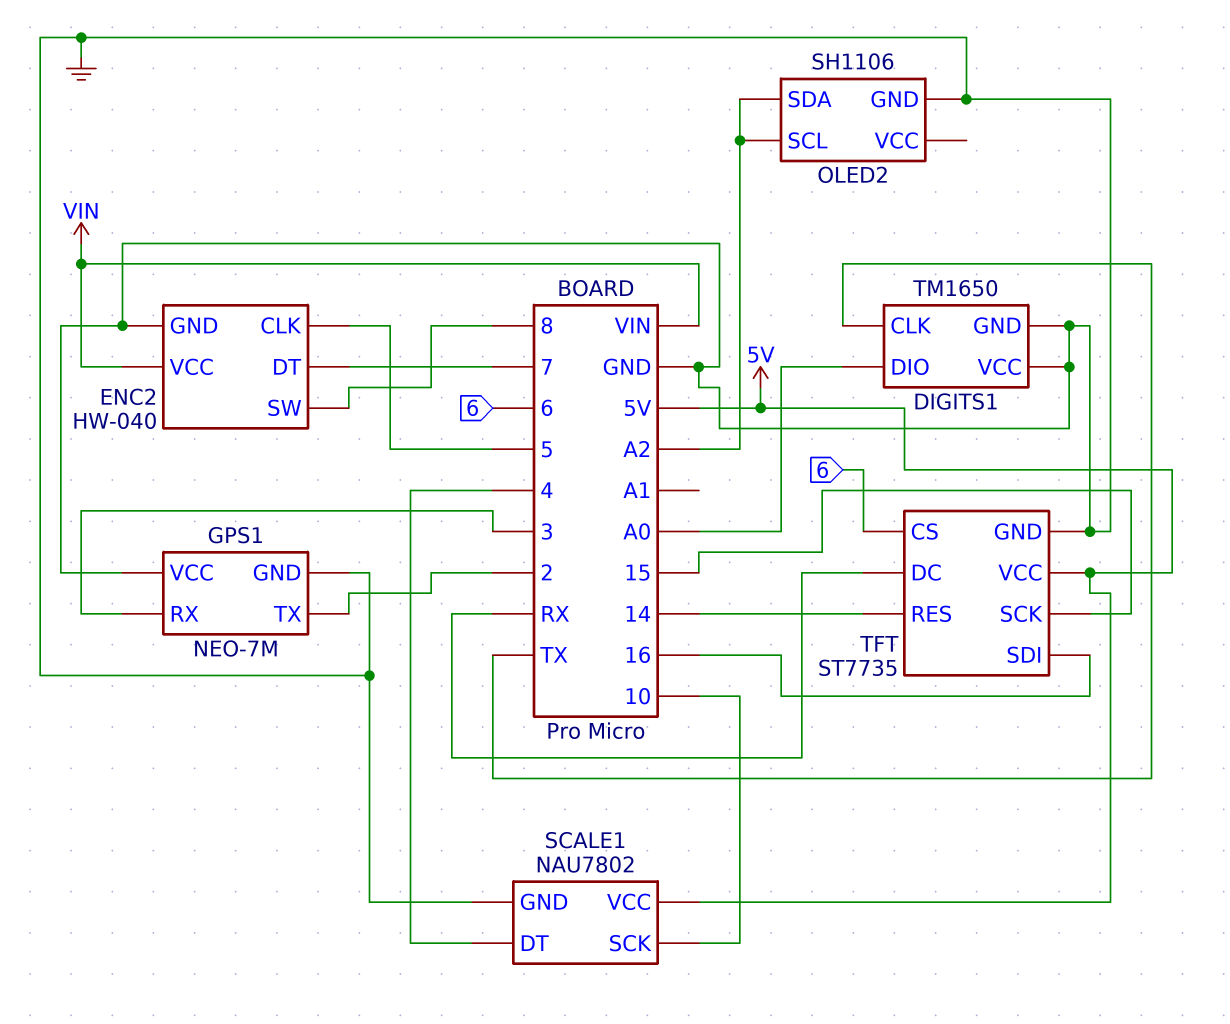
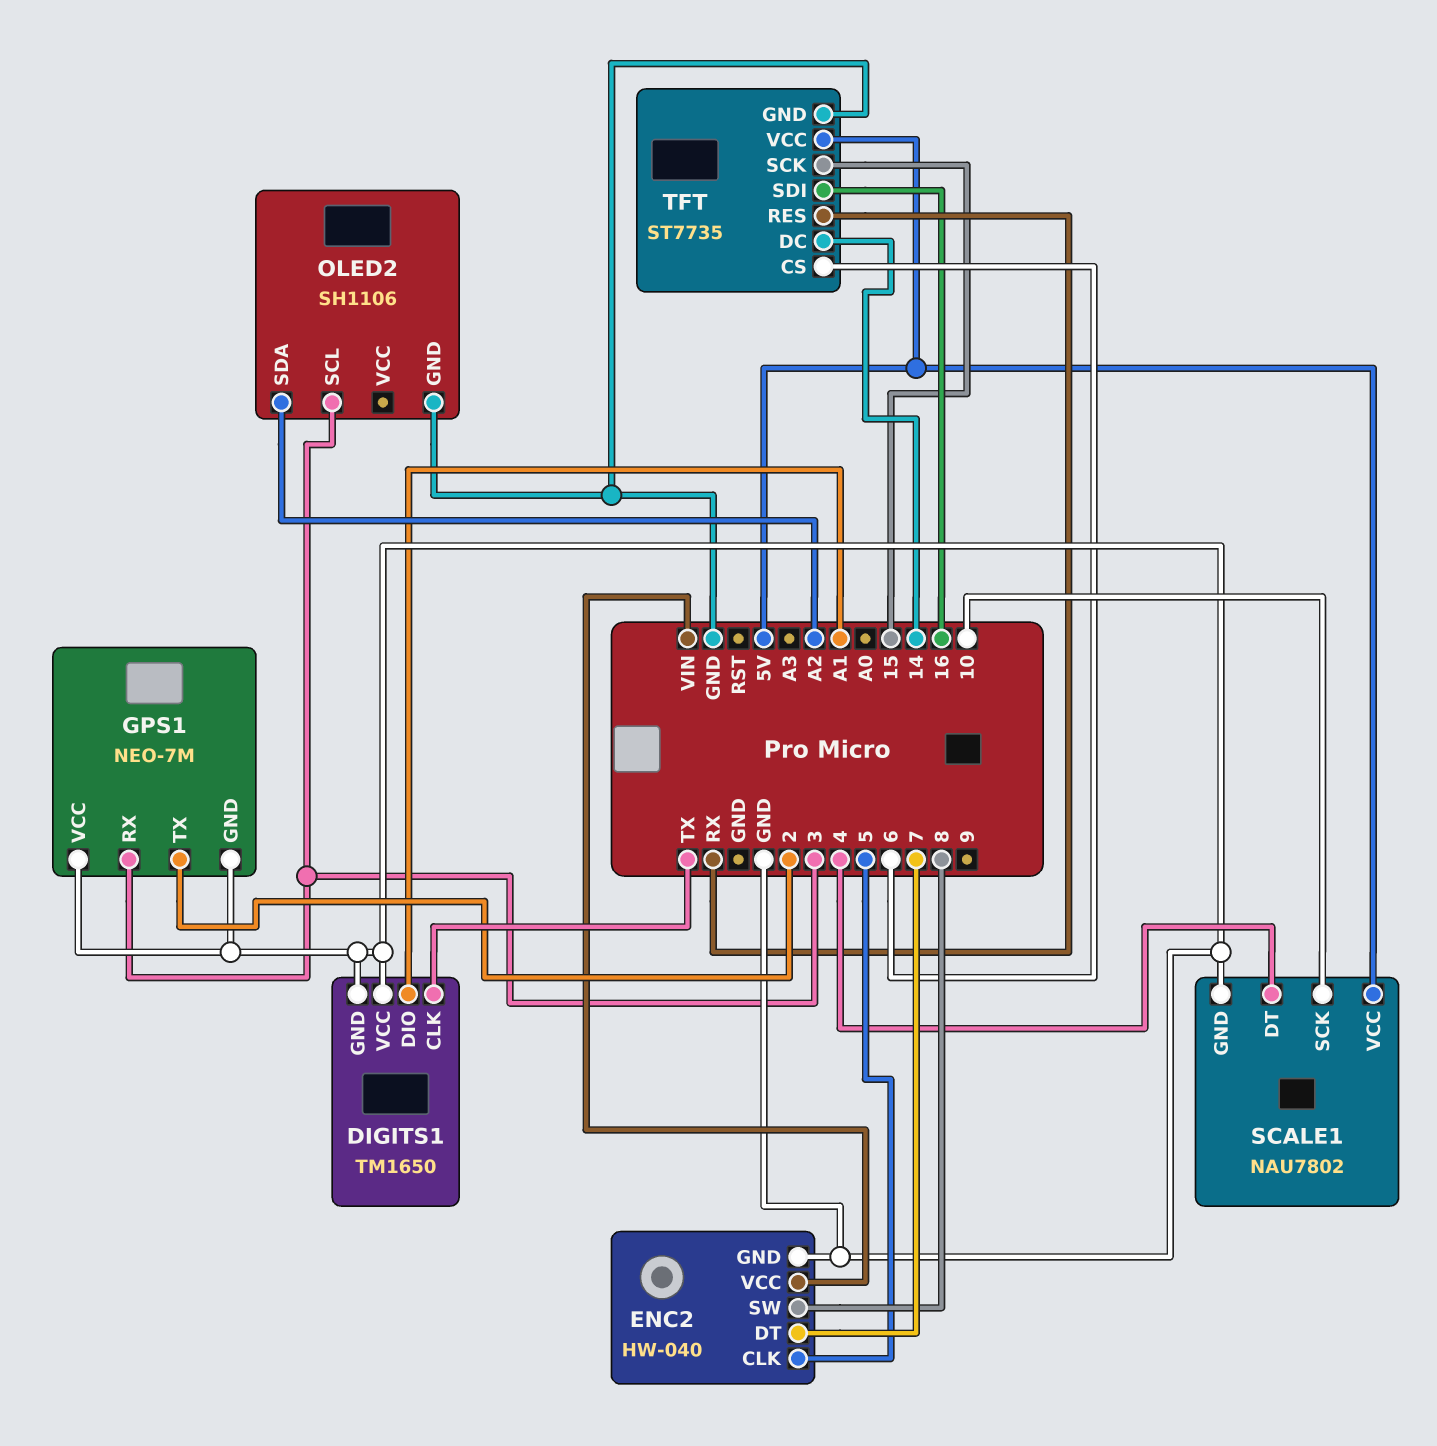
DIGITS1 pin DIO: A0 -> A1
OLED2 pin SCL: A2 -> 3
TFT pin DC: RX -> 14
TFT pin RES: 14 -> RX

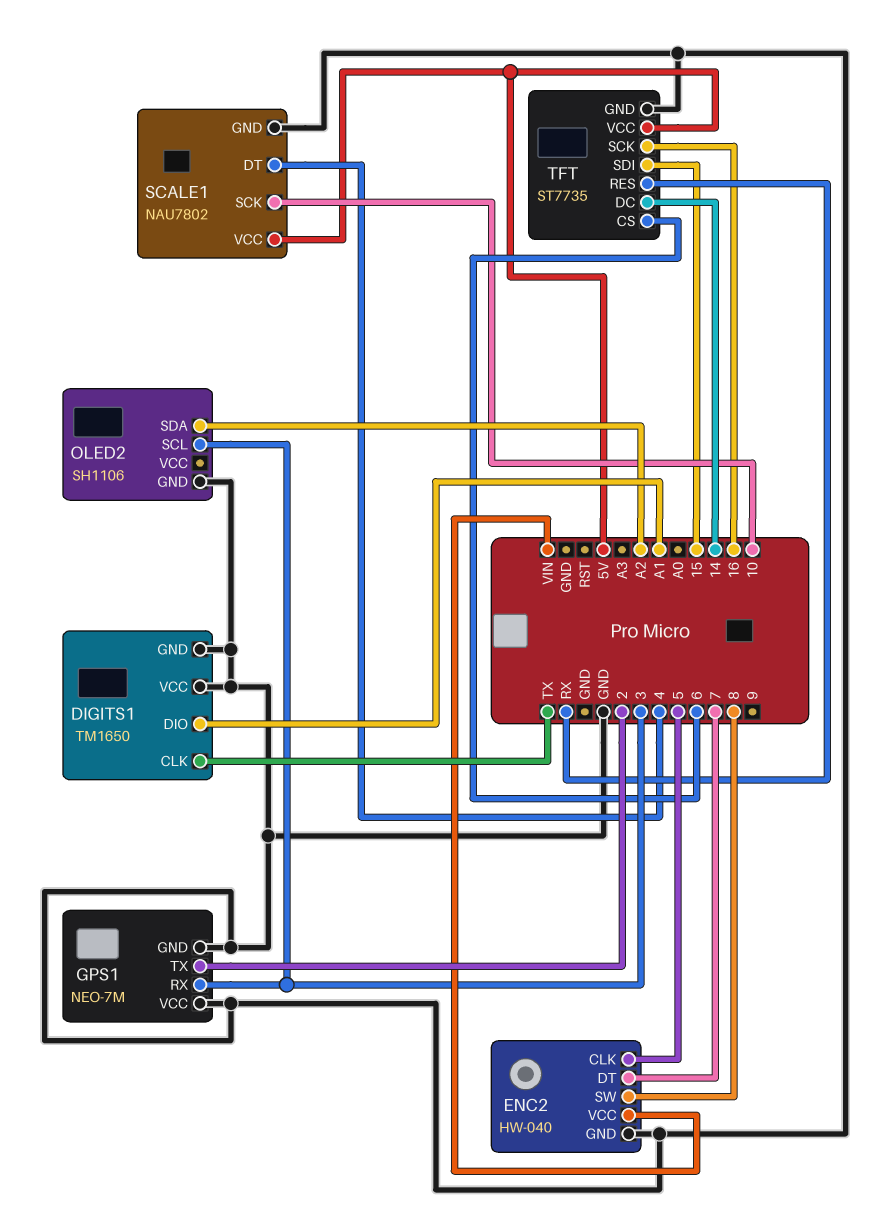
TFT pin SCK: 15 -> 16
TFT pin SDI: 16 -> 15

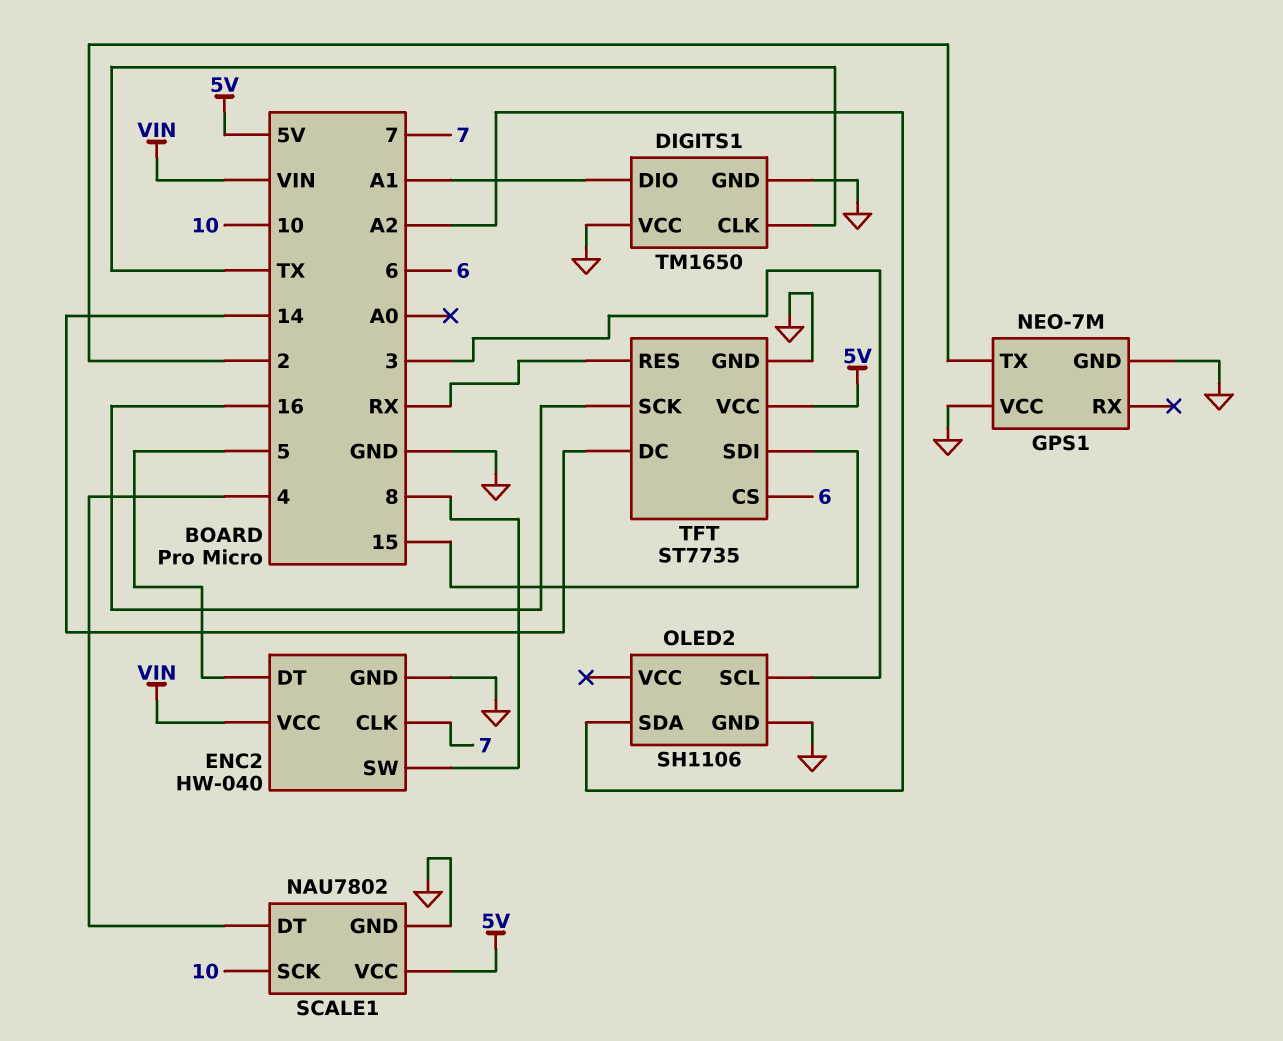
ENC2 pin CLK: 5 -> 7
ENC2 pin DT: 7 -> 5
GPS1 pin RX: 3 -> none

